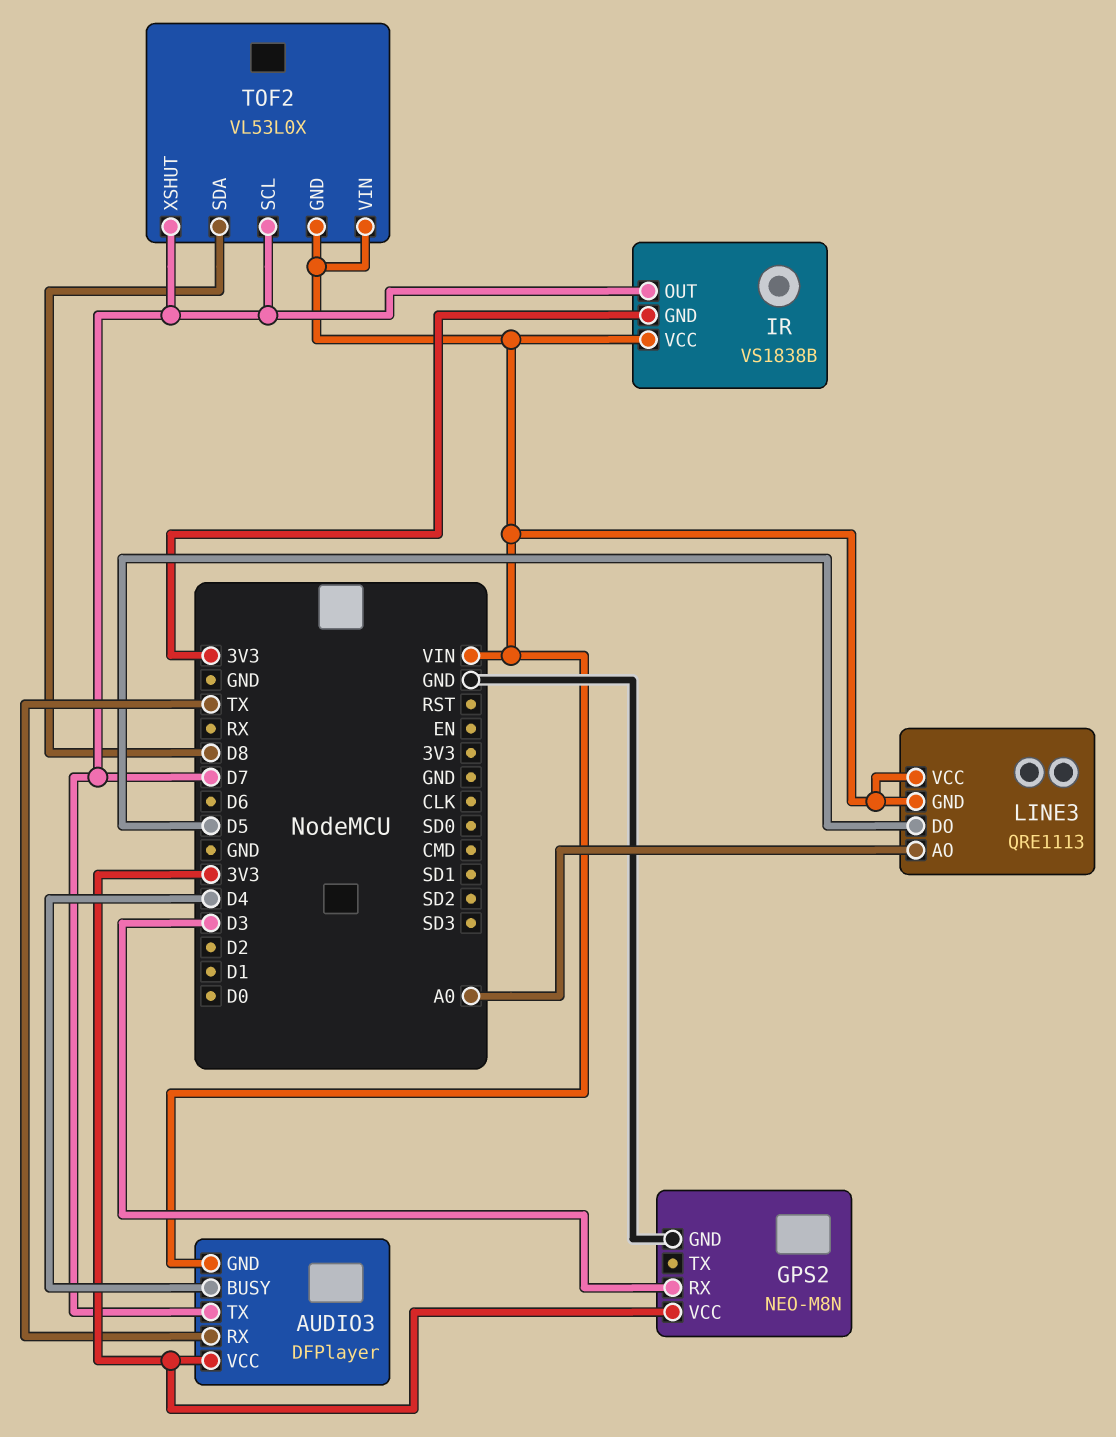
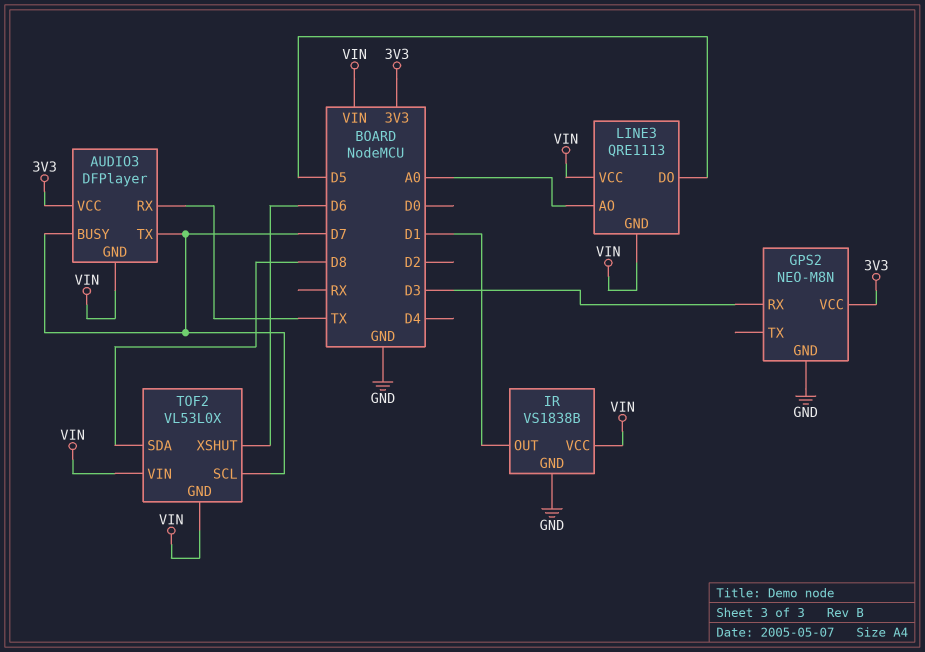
AUDIO3 pin BUSY: D4 -> D7
IR pin GND: 3V3 -> GND
IR pin OUT: D7 -> D1
TOF2 pin XSHUT: D7 -> D6

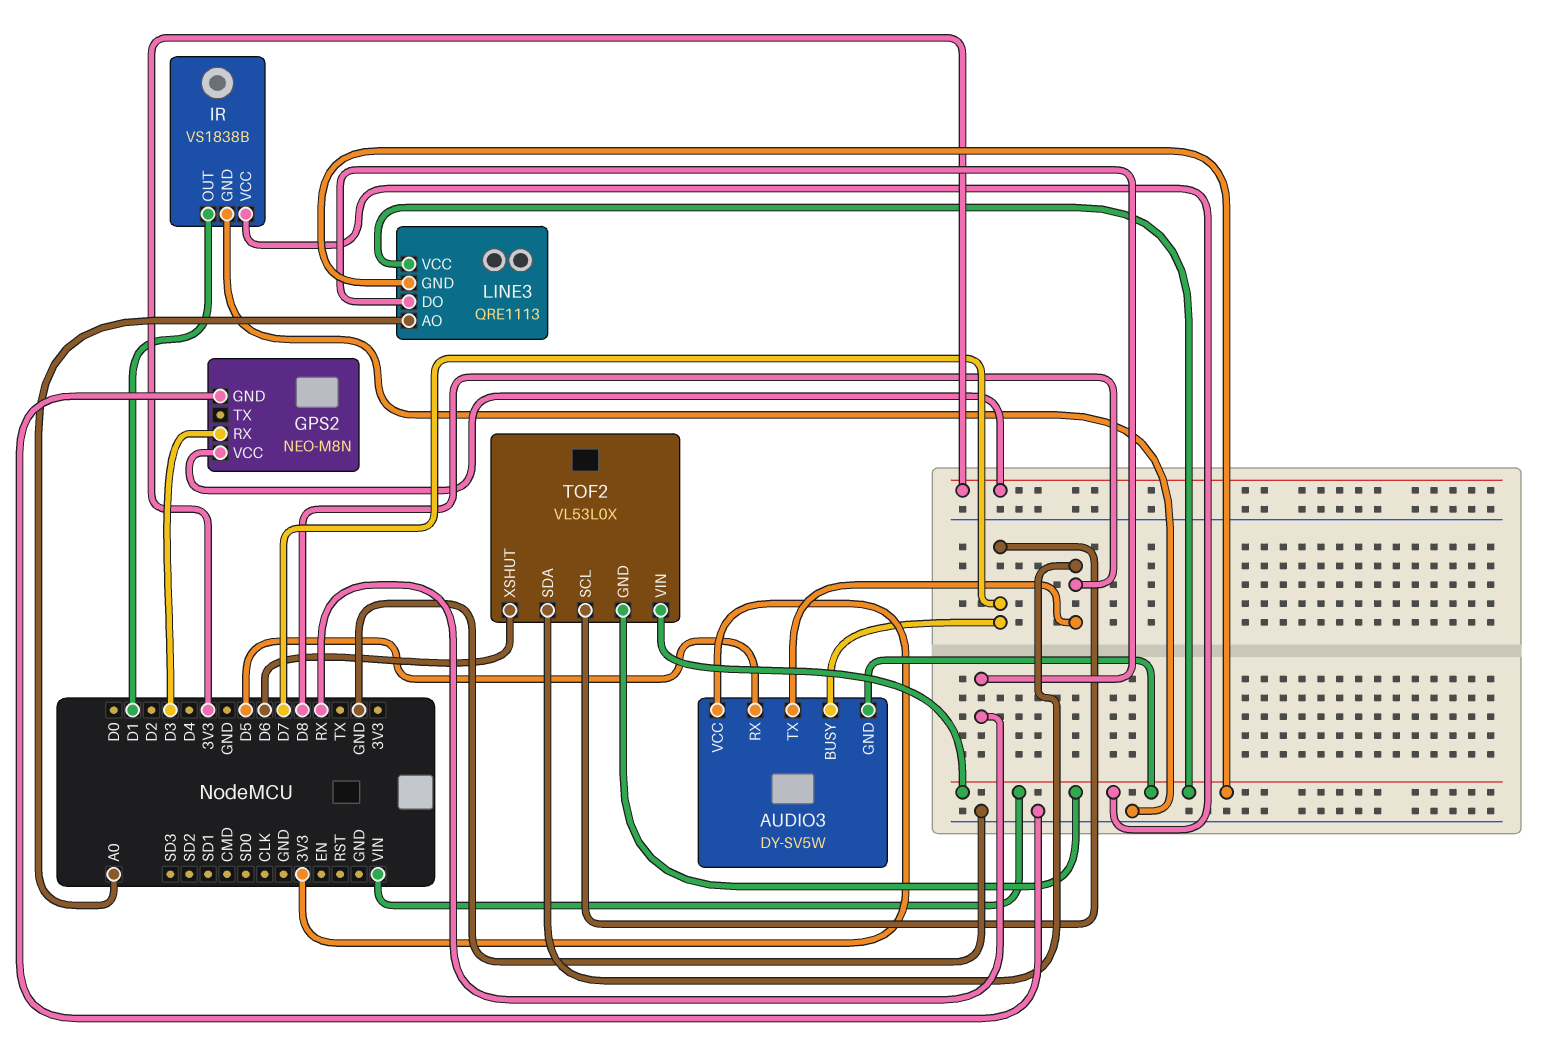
AUDIO3: DFPlayer -> DY-SV5W
AUDIO3 pin RX: TX -> D5
AUDIO3 pin TX: D7 -> D8
LINE3 pin DO: D5 -> RX

